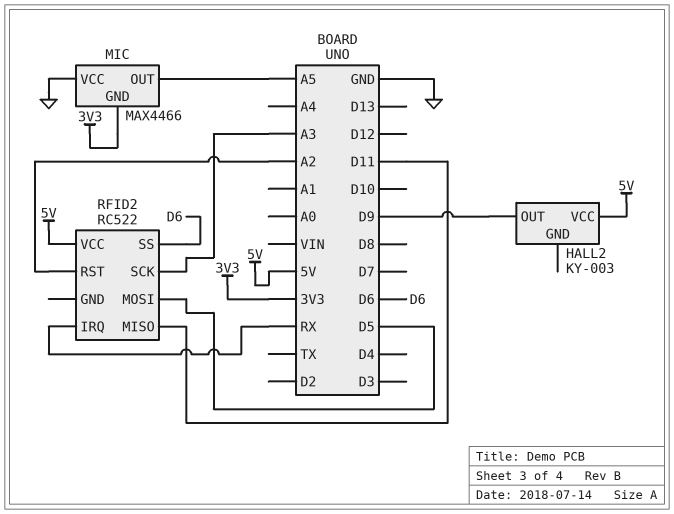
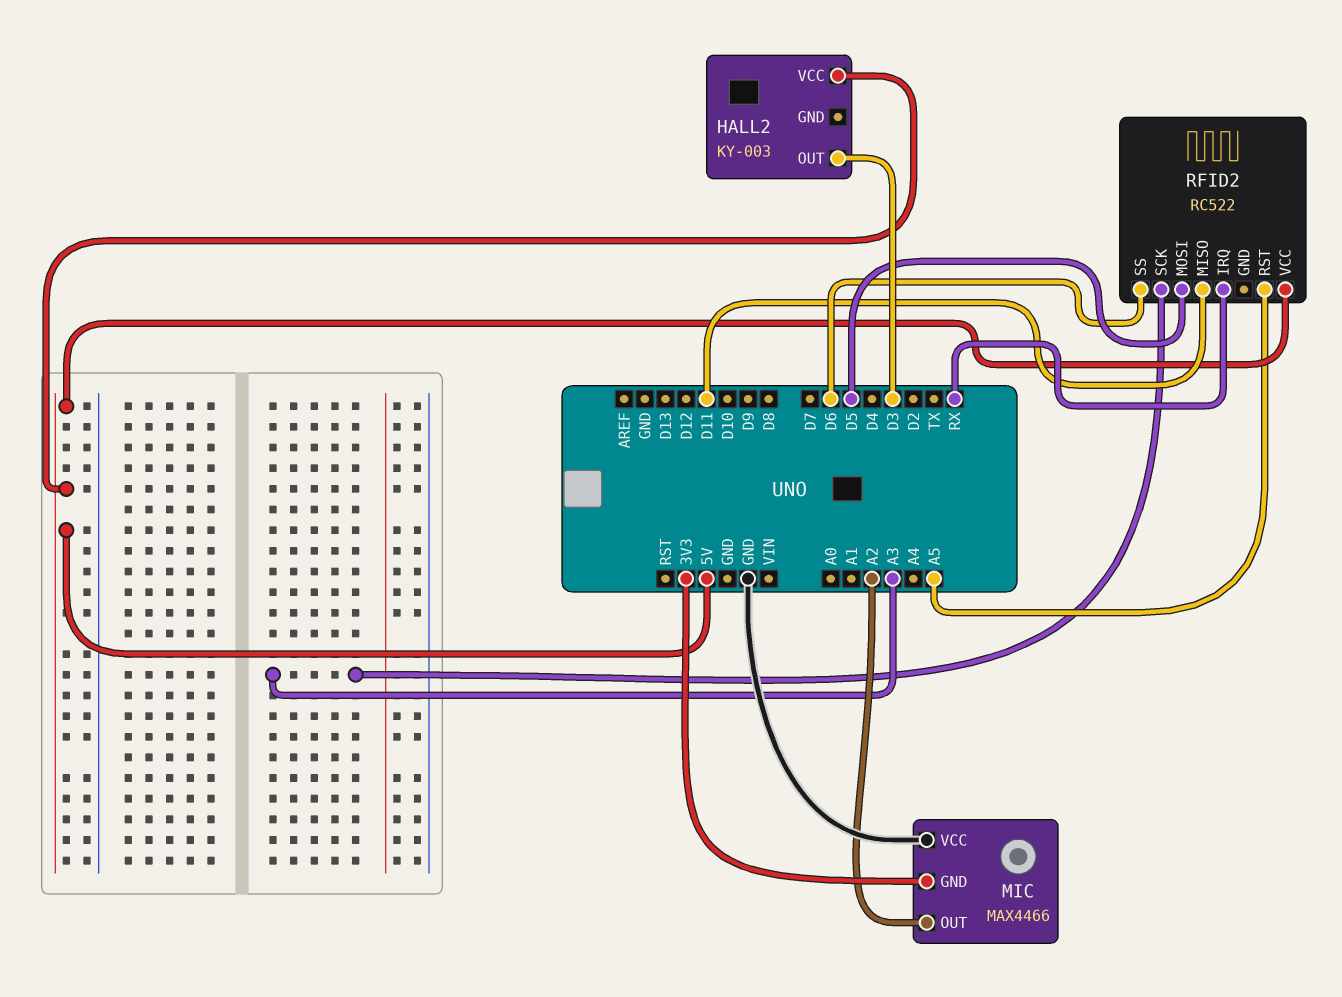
HALL2 pin OUT: D9 -> D3
MIC pin OUT: A5 -> A2
RFID2 pin RST: A2 -> A5

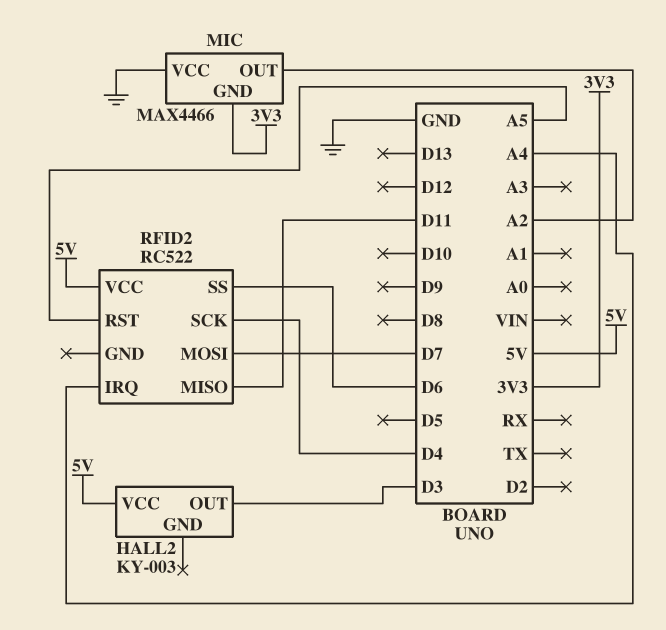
RFID2 pin IRQ: RX -> A4
RFID2 pin MOSI: D5 -> D7
RFID2 pin SCK: A3 -> D4

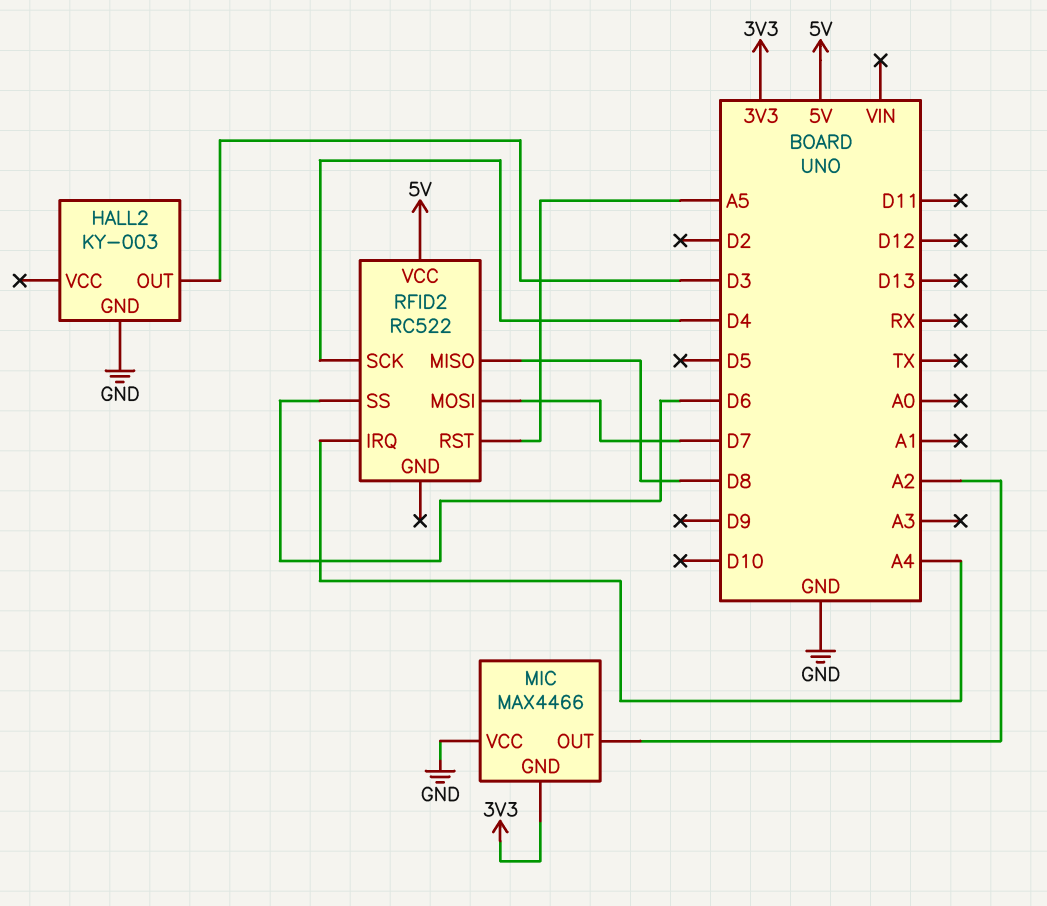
HALL2 pin GND: none -> GND
HALL2 pin VCC: 5V -> none
RFID2 pin MISO: D11 -> D8

